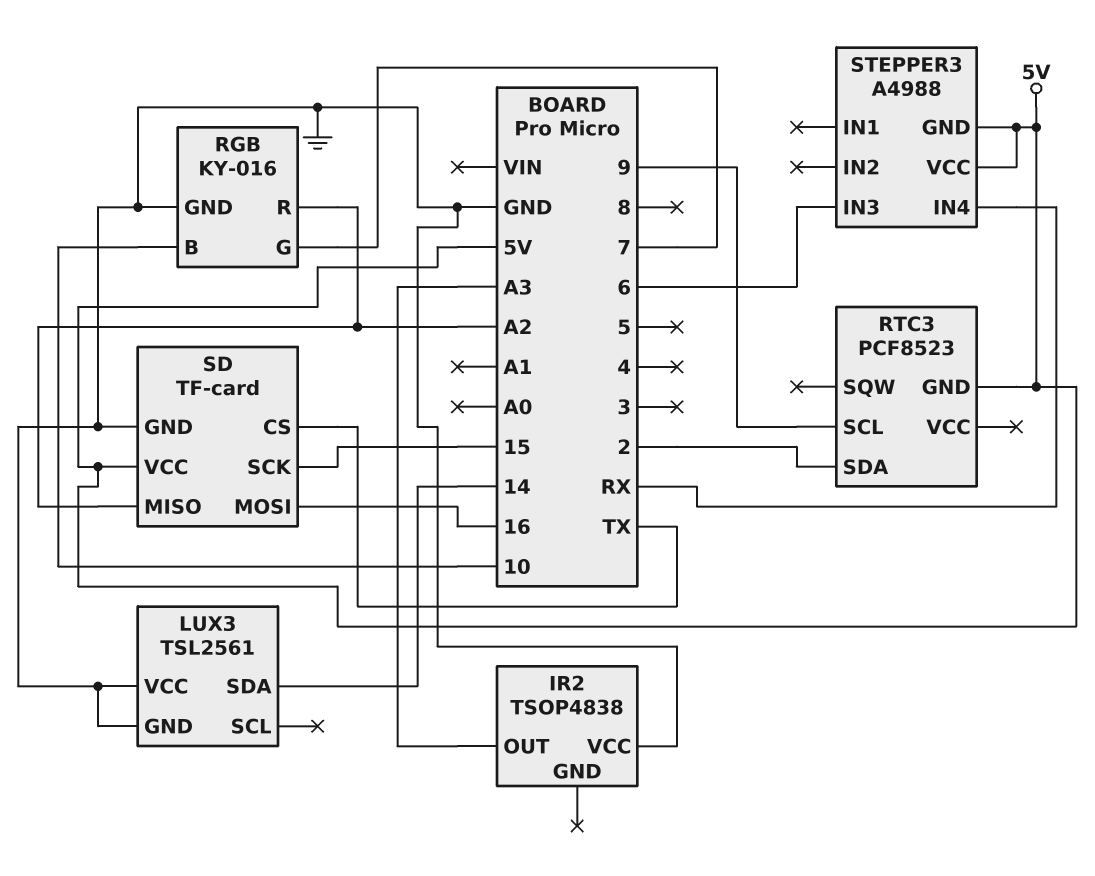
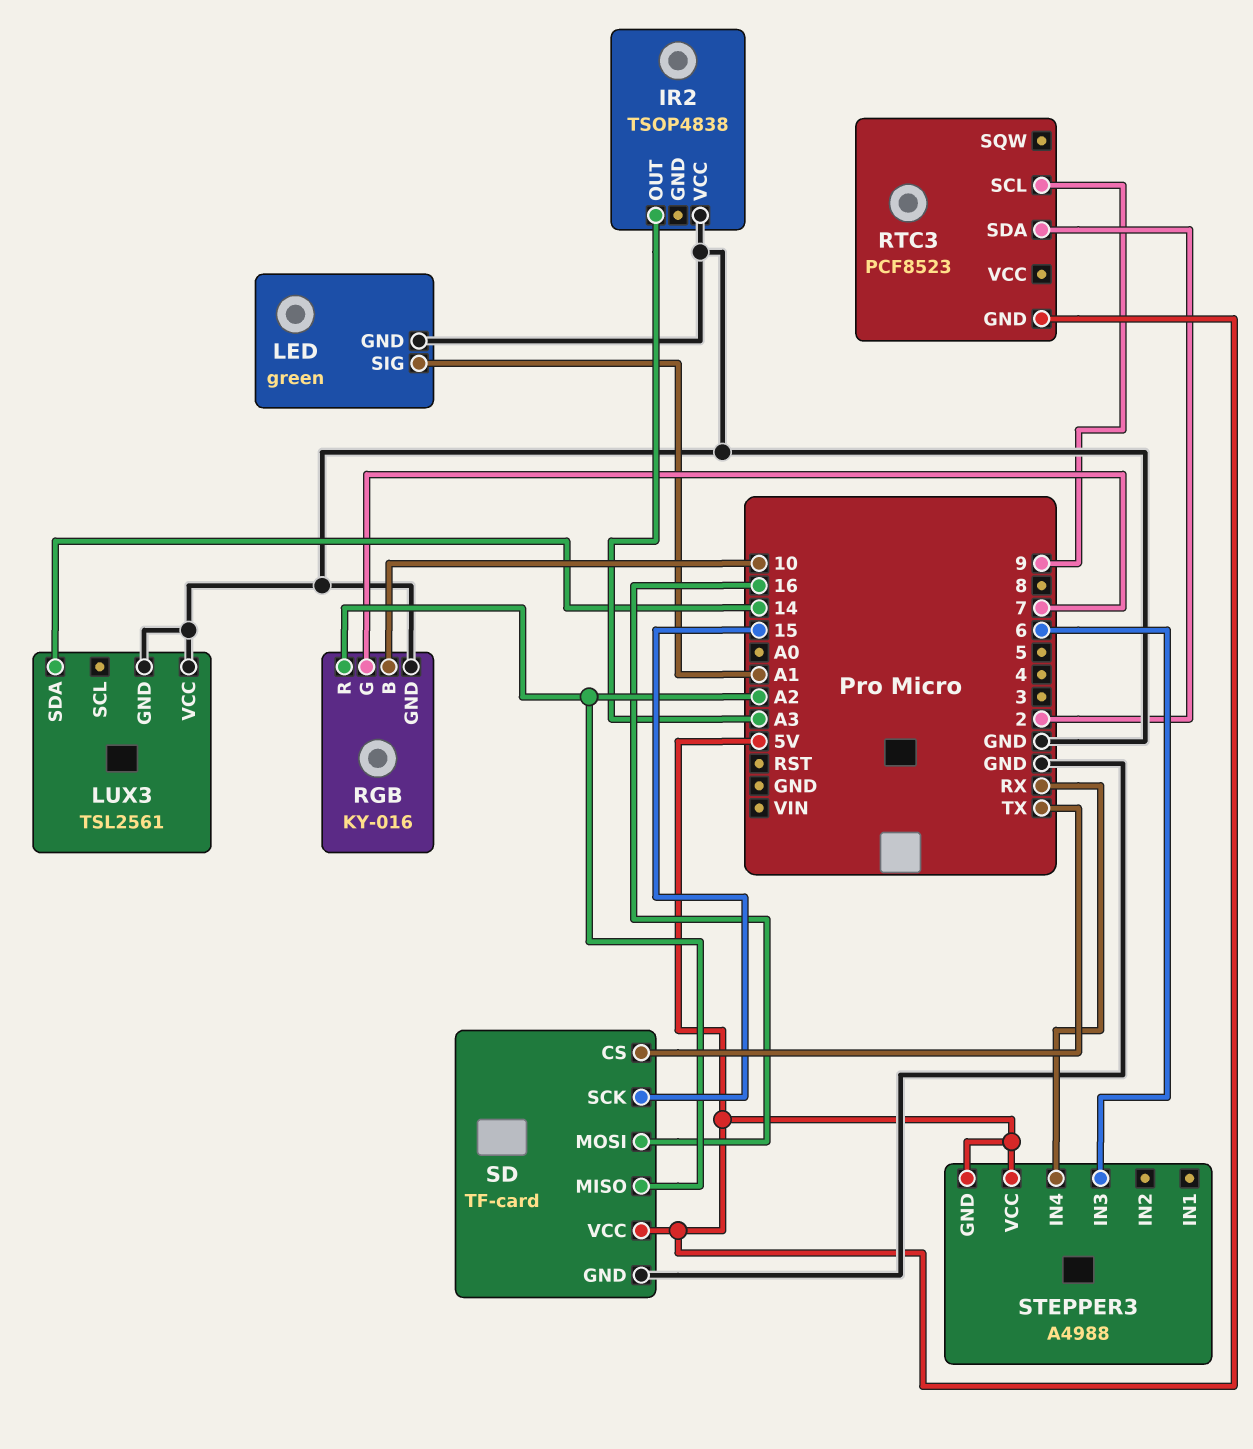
LED: none -> green
LED pin GND: none -> GND
LED pin SIG: none -> A1

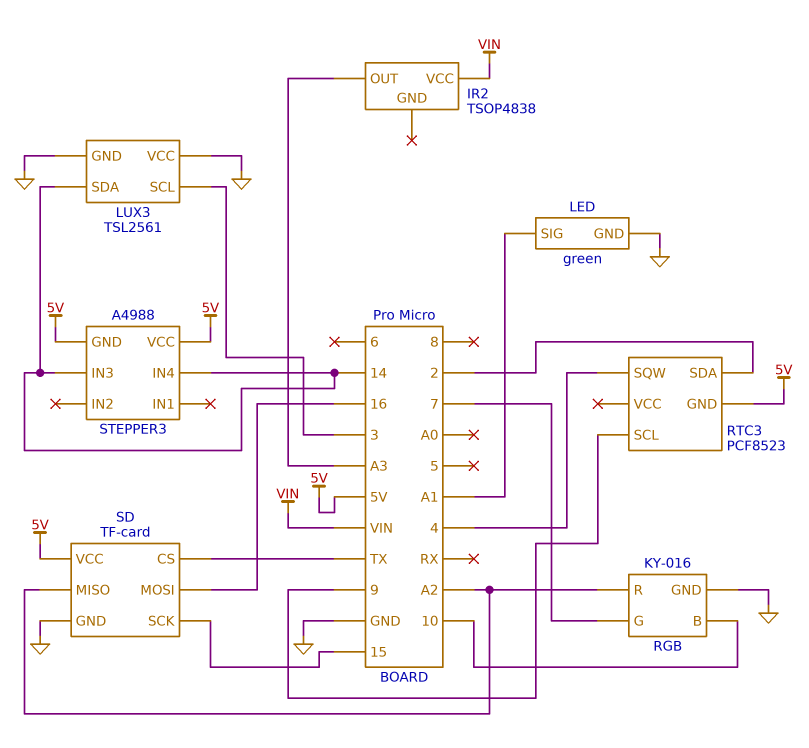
IR2 pin VCC: GND -> VIN
LUX3 pin SCL: none -> 3
RTC3 pin SQW: none -> 4
STEPPER3 pin IN3: 6 -> 14
STEPPER3 pin IN4: RX -> 14

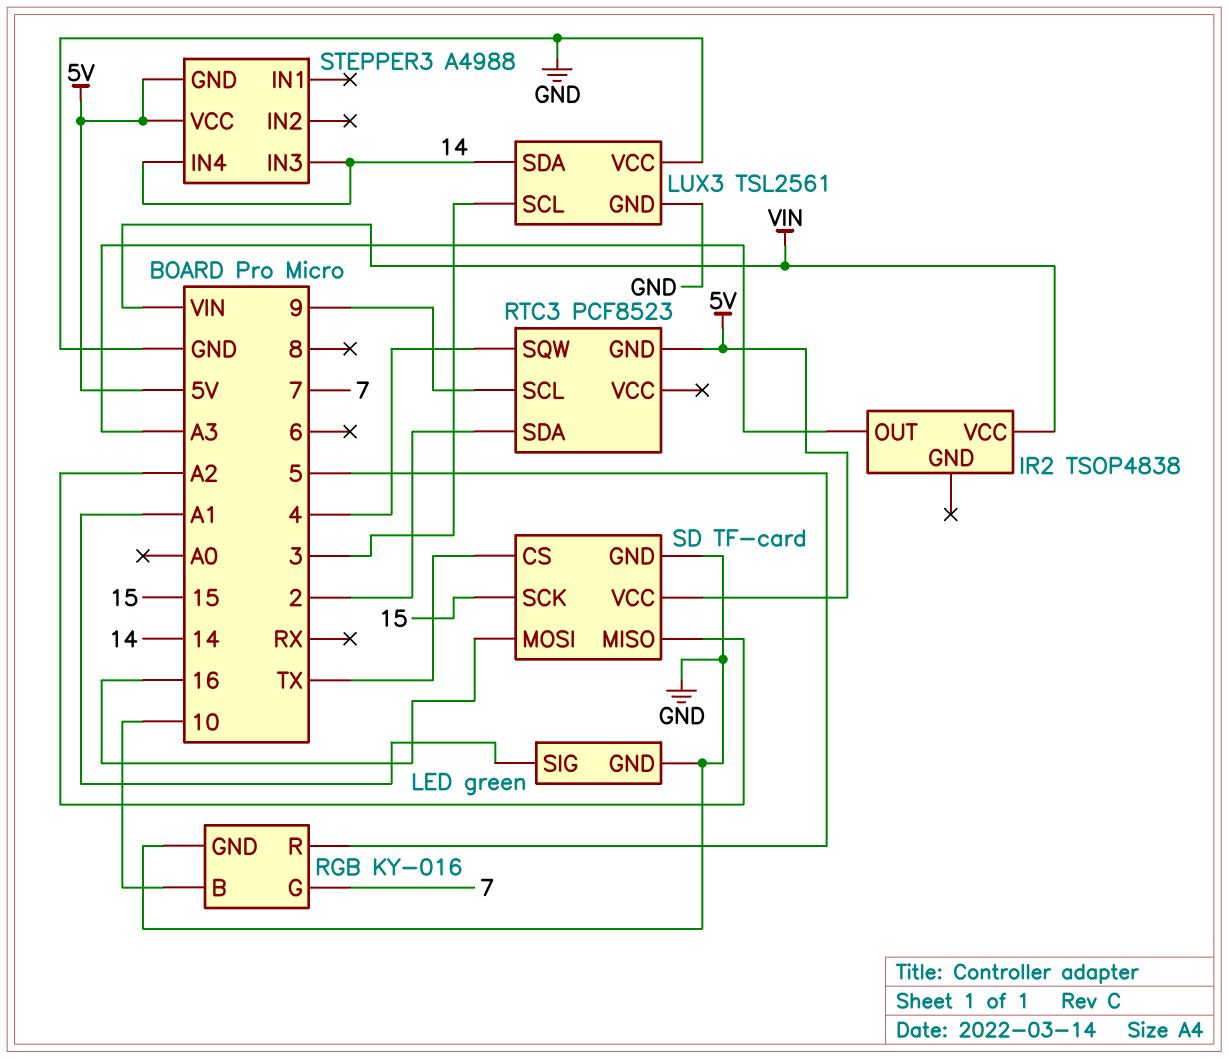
RGB pin R: A2 -> 5

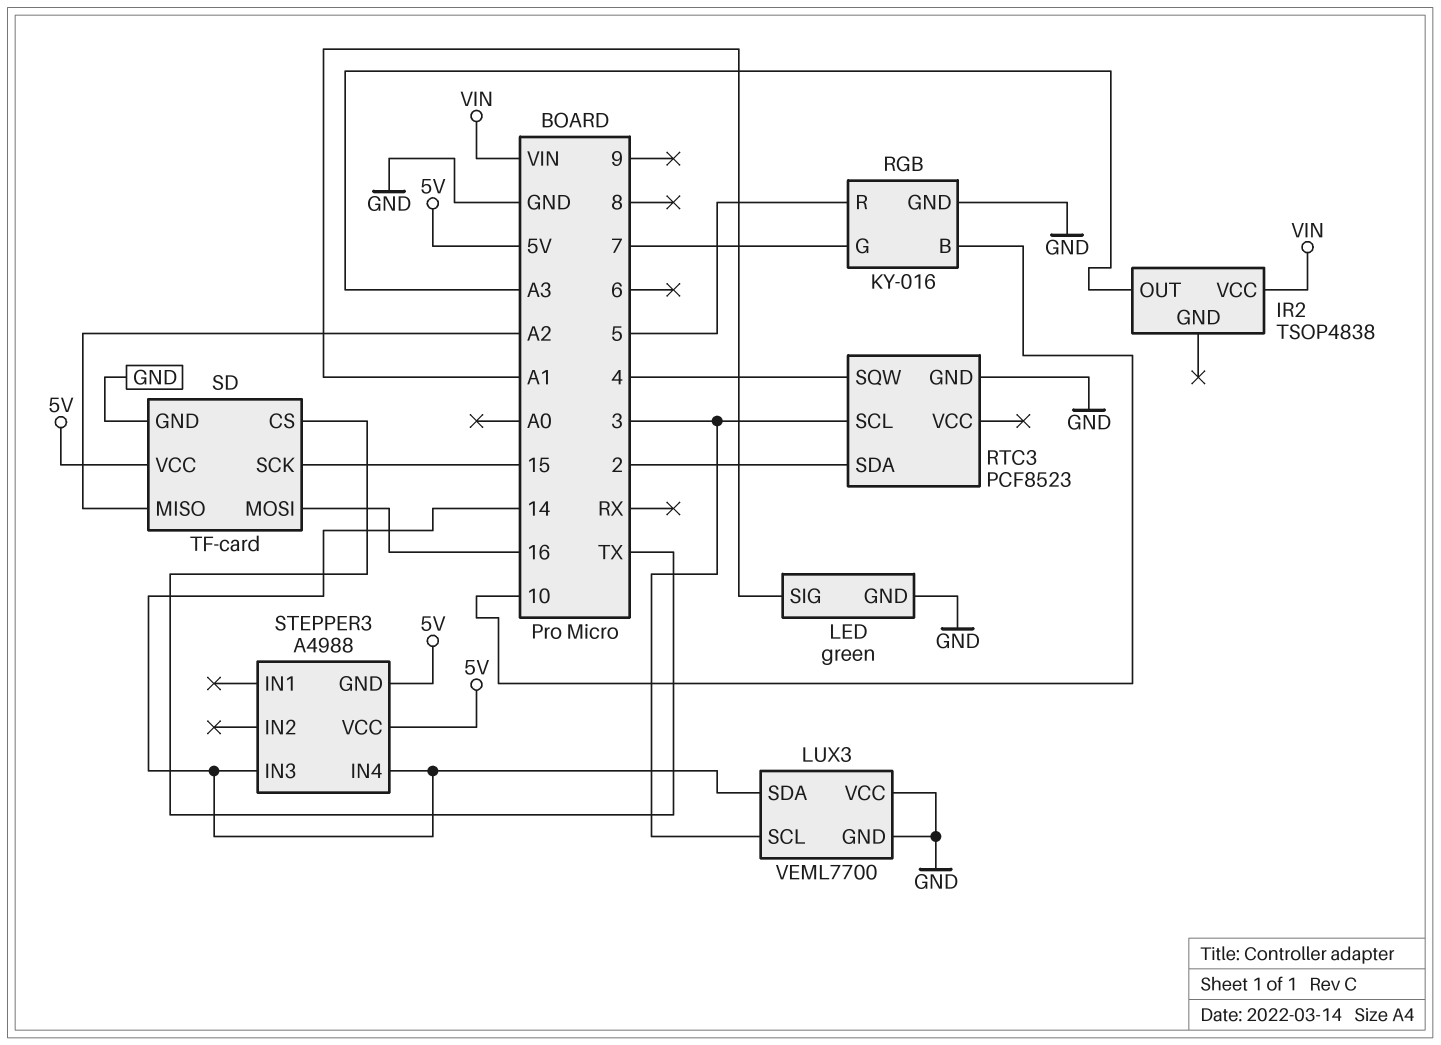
LUX3: TSL2561 -> VEML7700
RTC3 pin GND: 5V -> GND
RTC3 pin SCL: 9 -> 3

